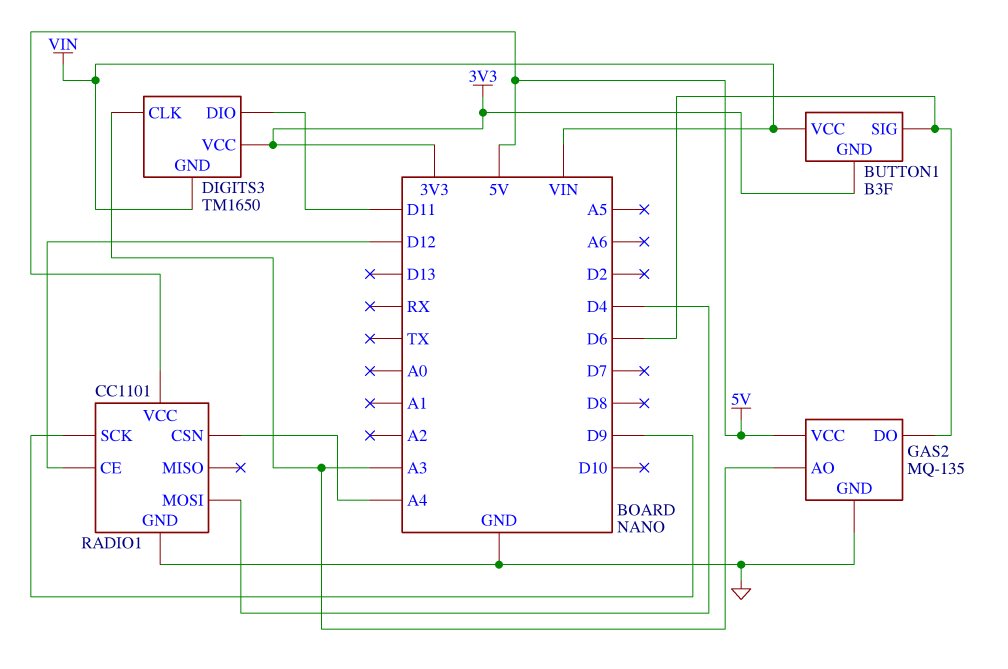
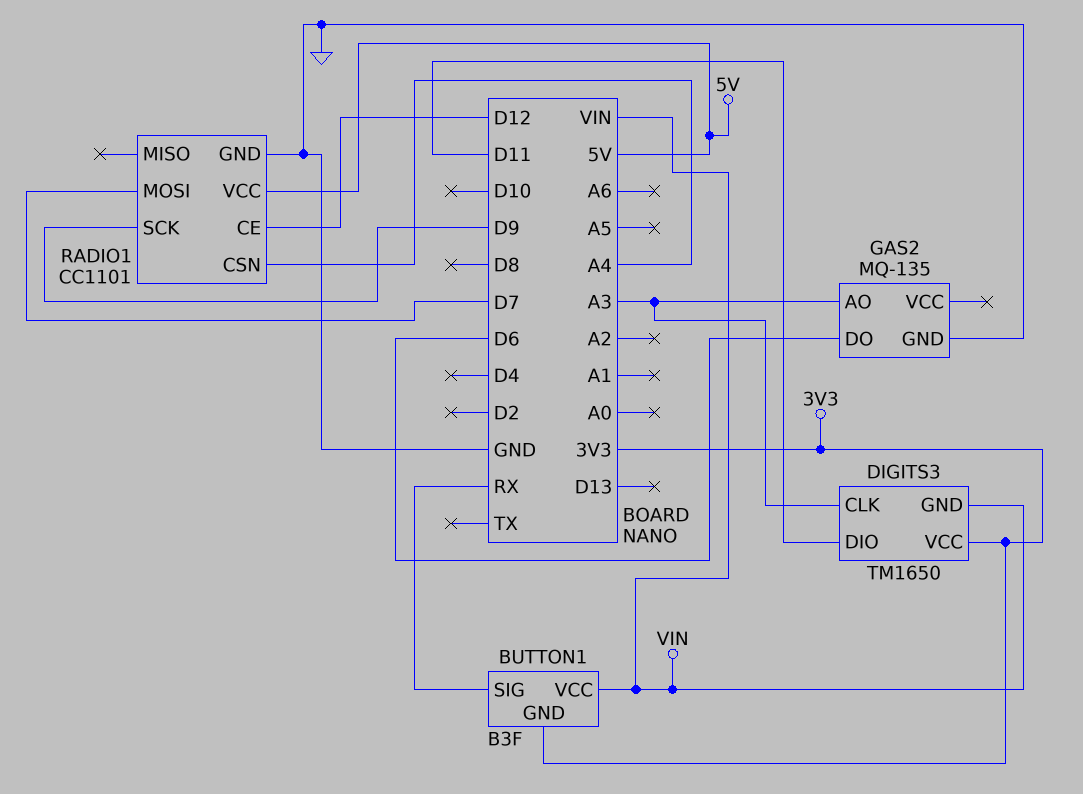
BUTTON1 pin SIG: D6 -> RX
GAS2 pin VCC: 5V -> none
RADIO1 pin MOSI: D4 -> D7

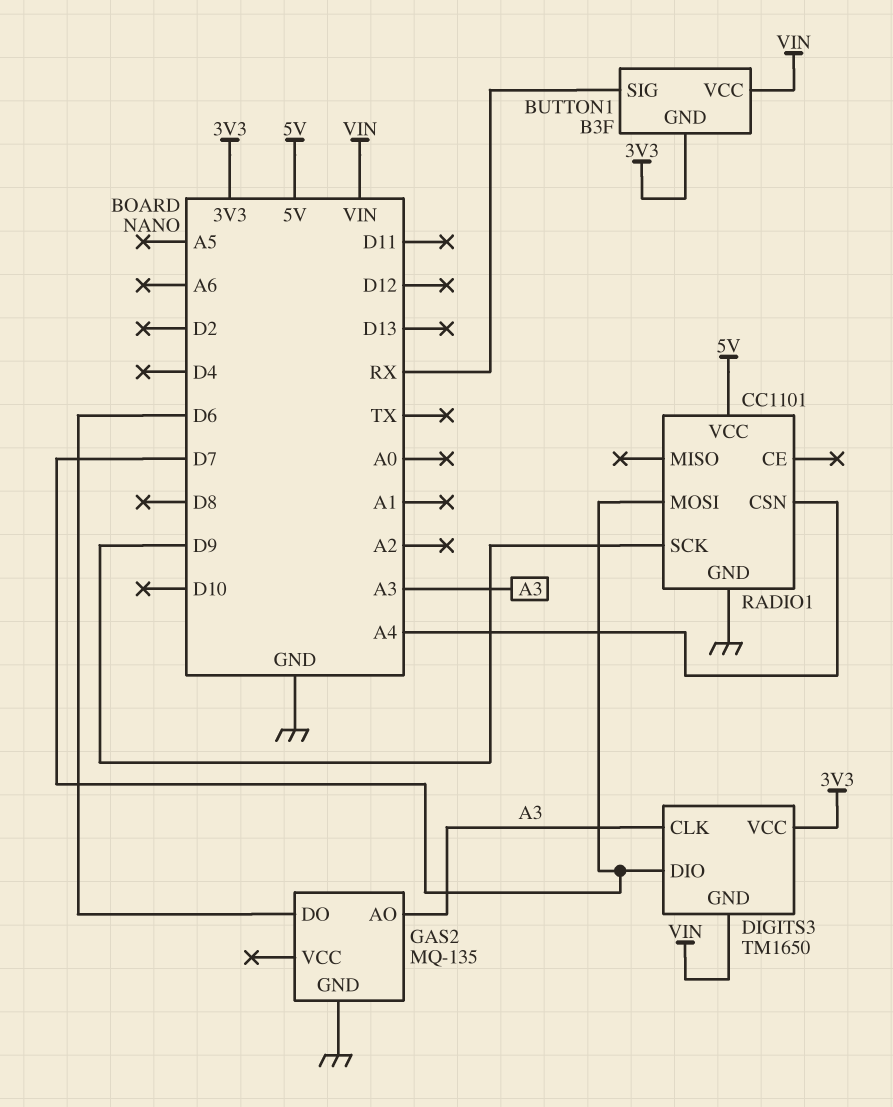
DIGITS3 pin DIO: D11 -> D7
RADIO1 pin CE: D12 -> none

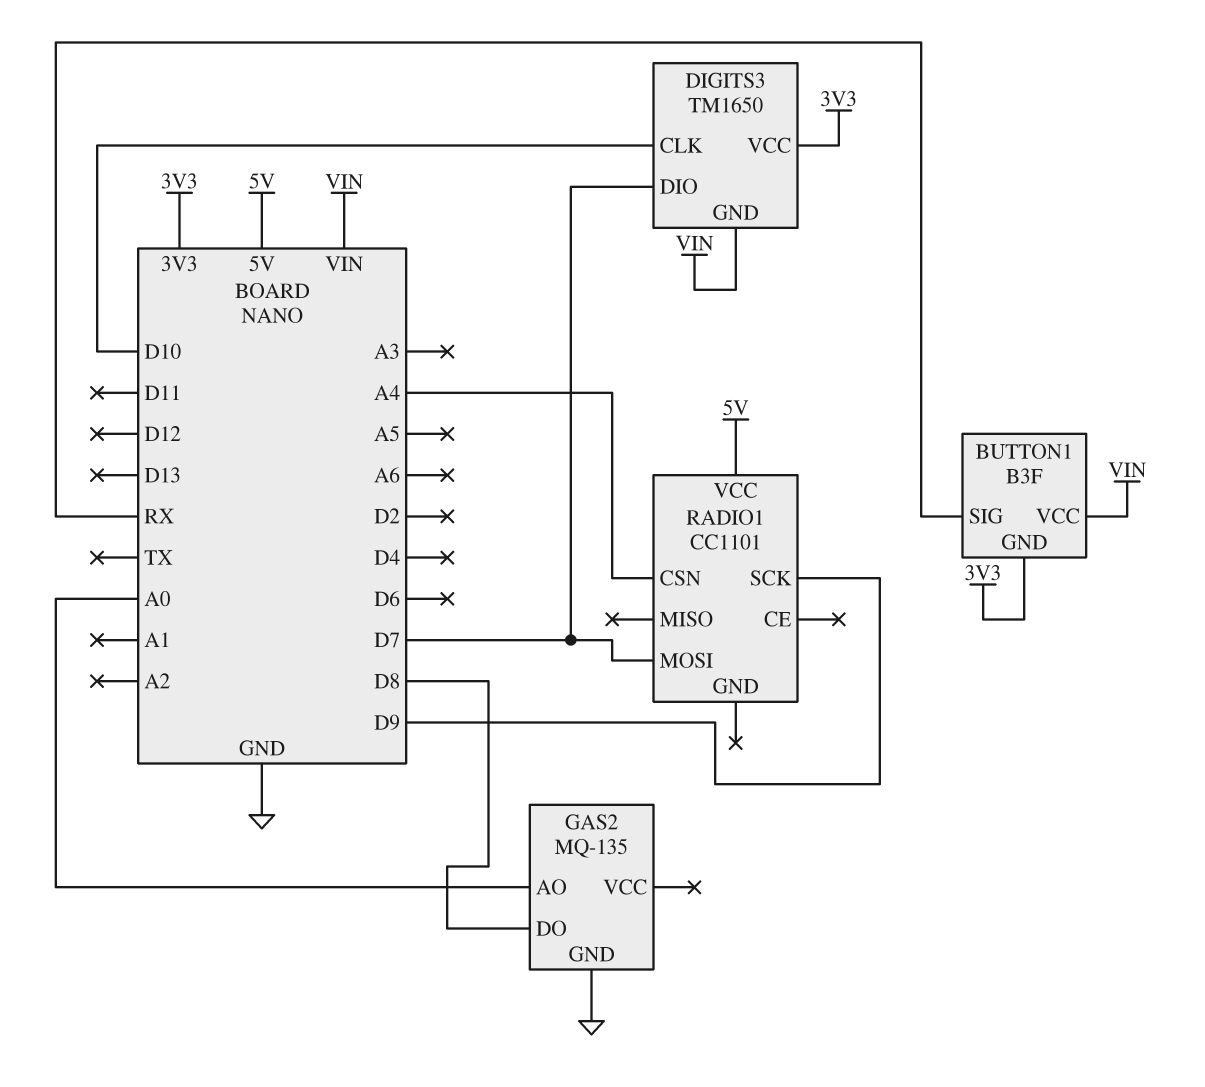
DIGITS3 pin CLK: A3 -> D10
GAS2 pin AO: A3 -> A0
GAS2 pin DO: D6 -> D8
RADIO1 pin GND: GND -> none

